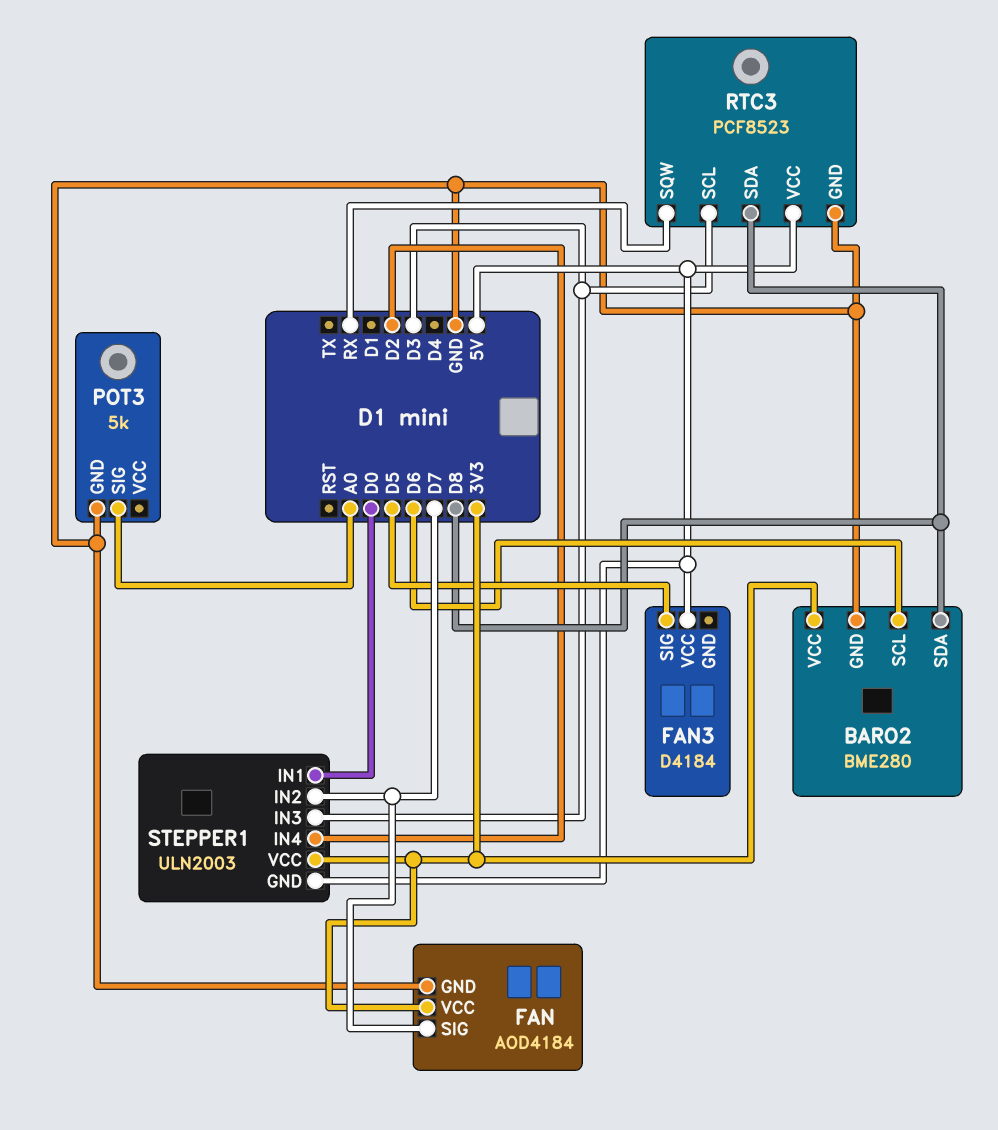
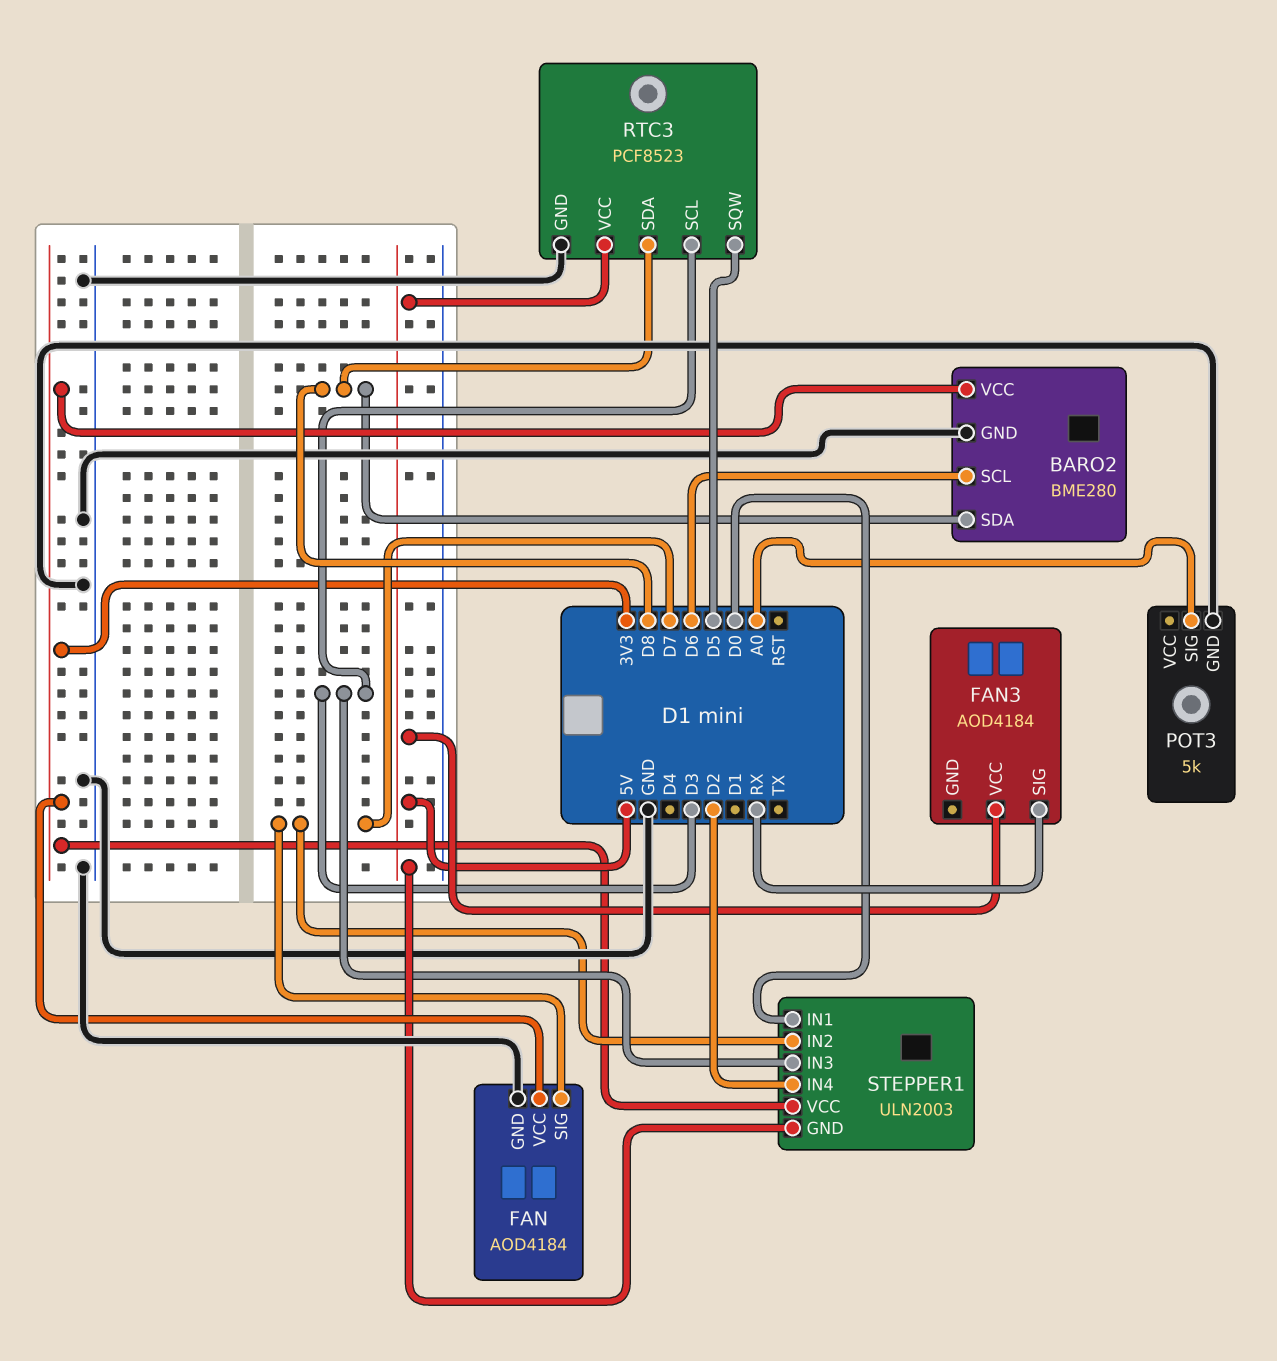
FAN3: D4184 -> AOD4184
FAN3 pin SIG: D5 -> RX
RTC3 pin SQW: RX -> D5

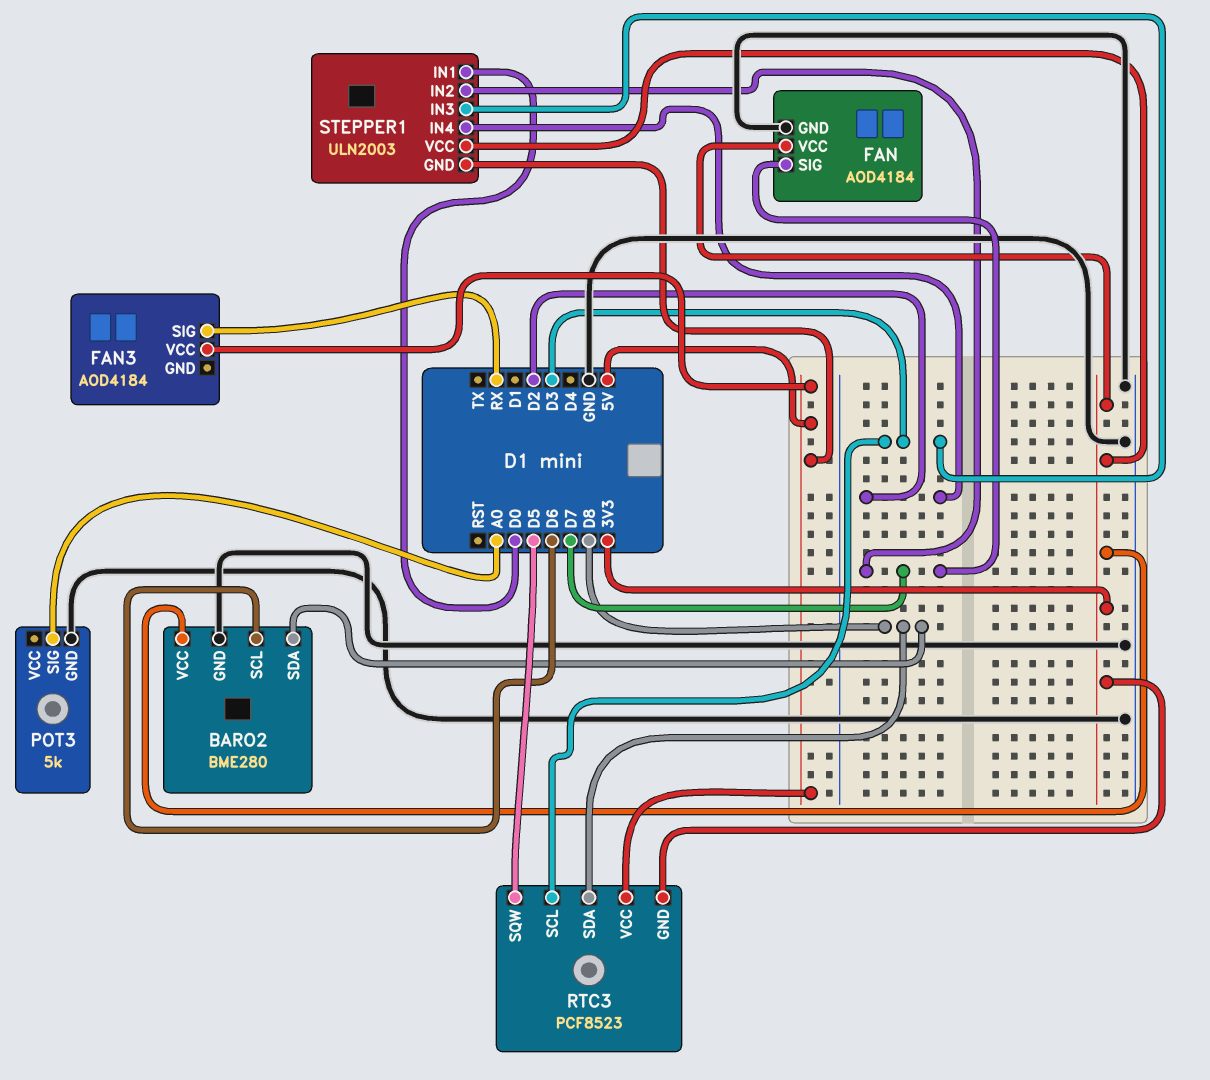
RTC3 pin GND: GND -> 3V3

